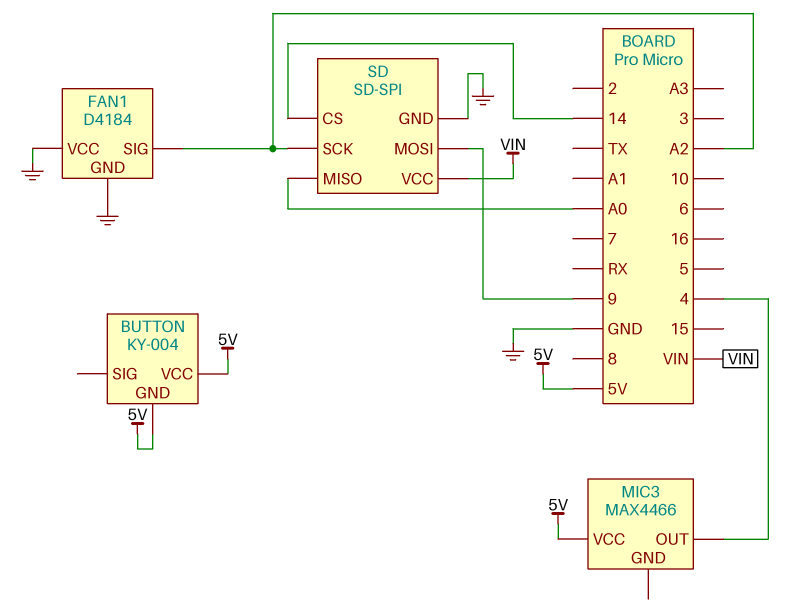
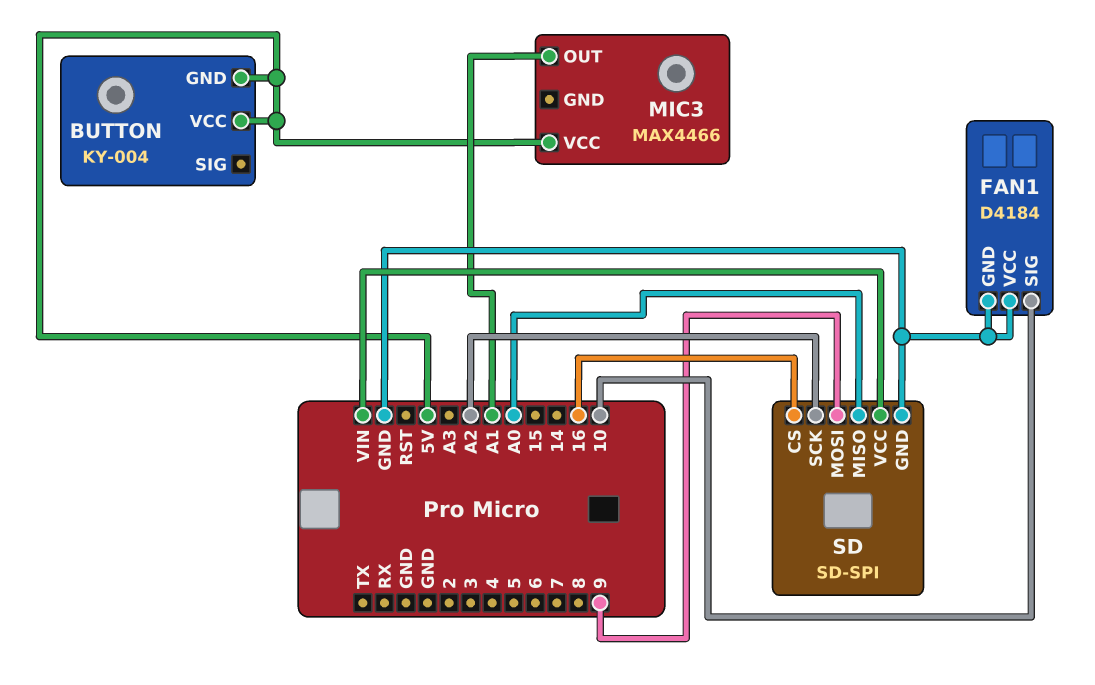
FAN1 pin SIG: A2 -> 10
MIC3 pin OUT: 4 -> A1
SD pin CS: 14 -> 16

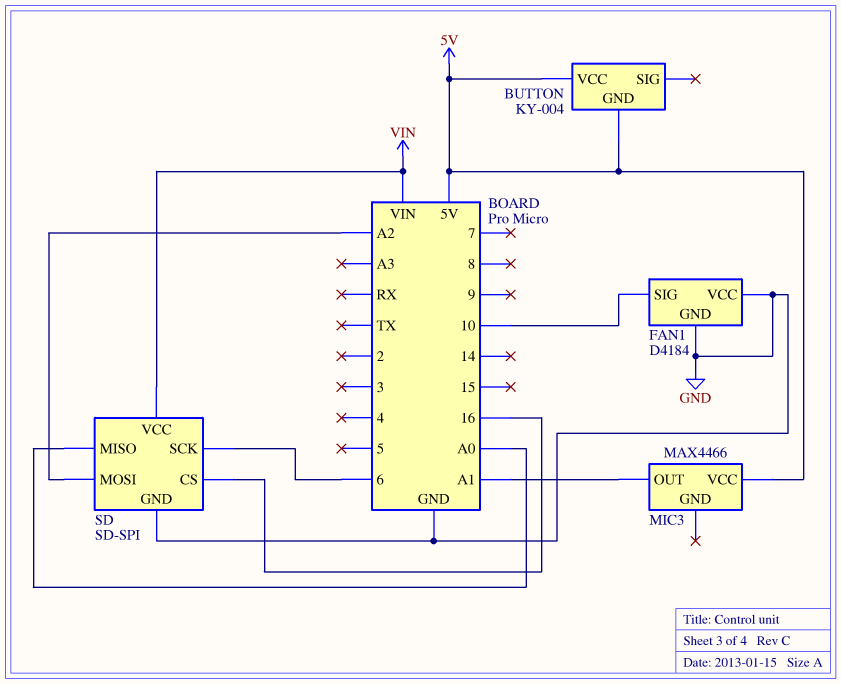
SD pin MOSI: 9 -> A2
SD pin SCK: A2 -> 6

